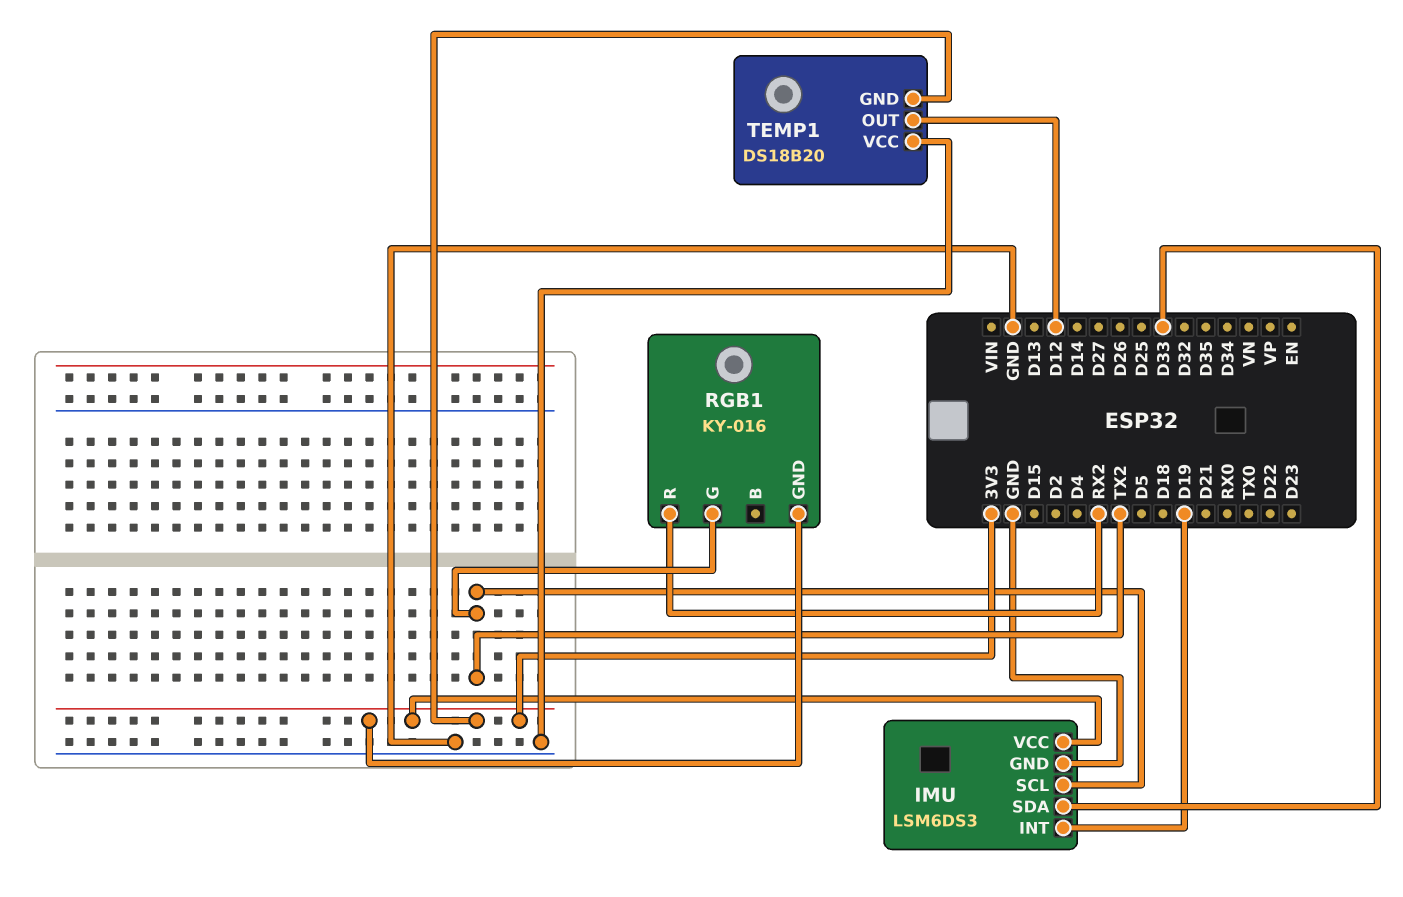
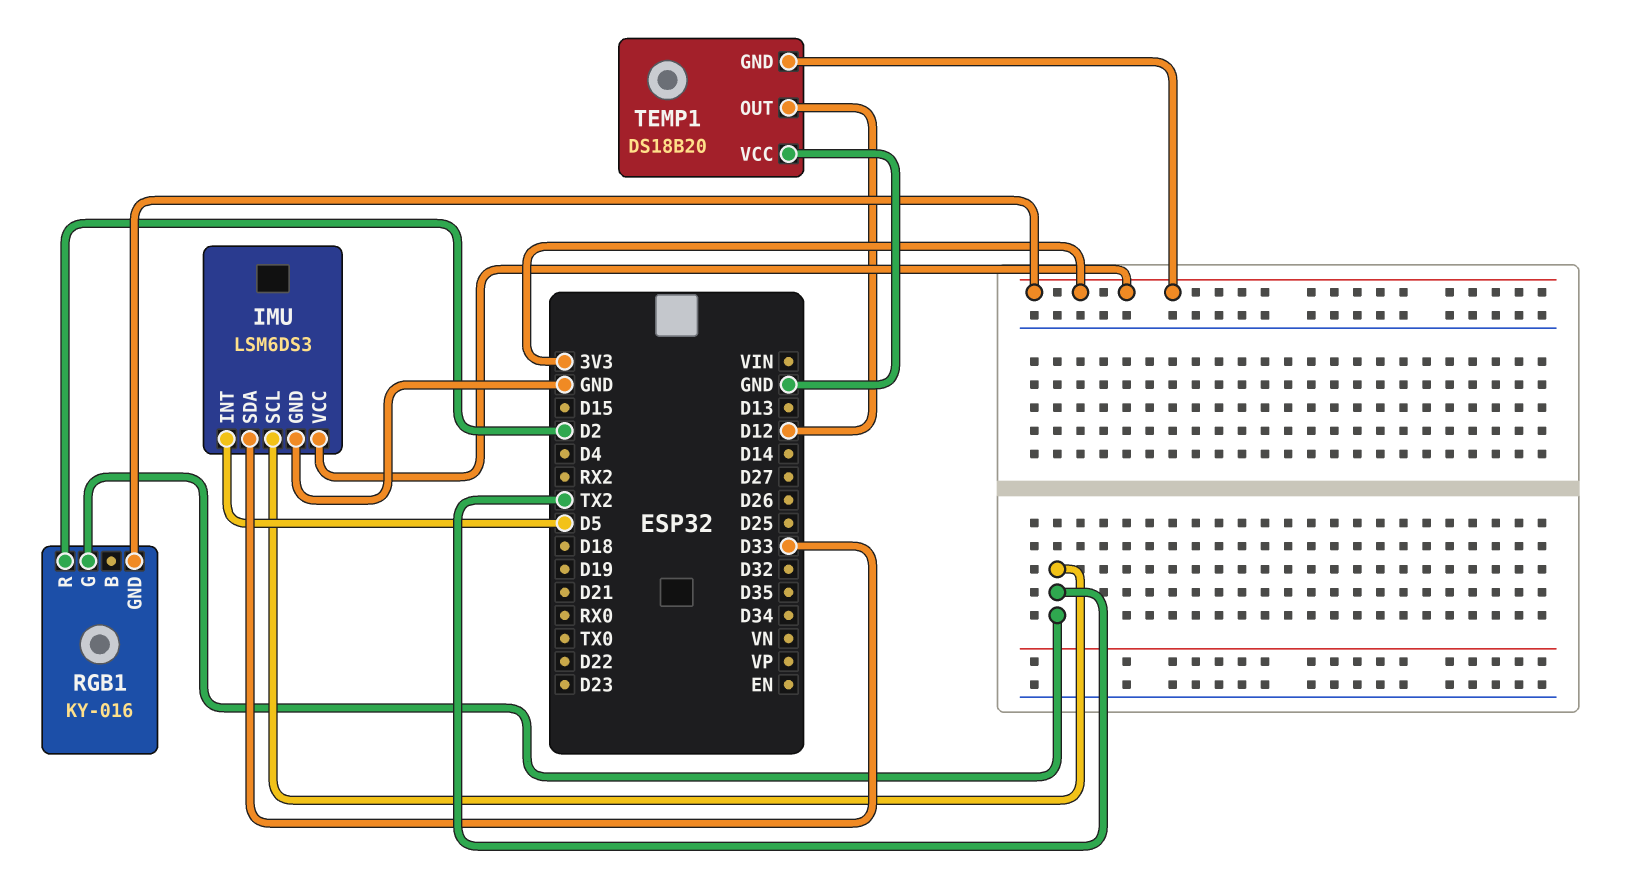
IMU pin INT: D19 -> D5
RGB1 pin R: RX2 -> D2

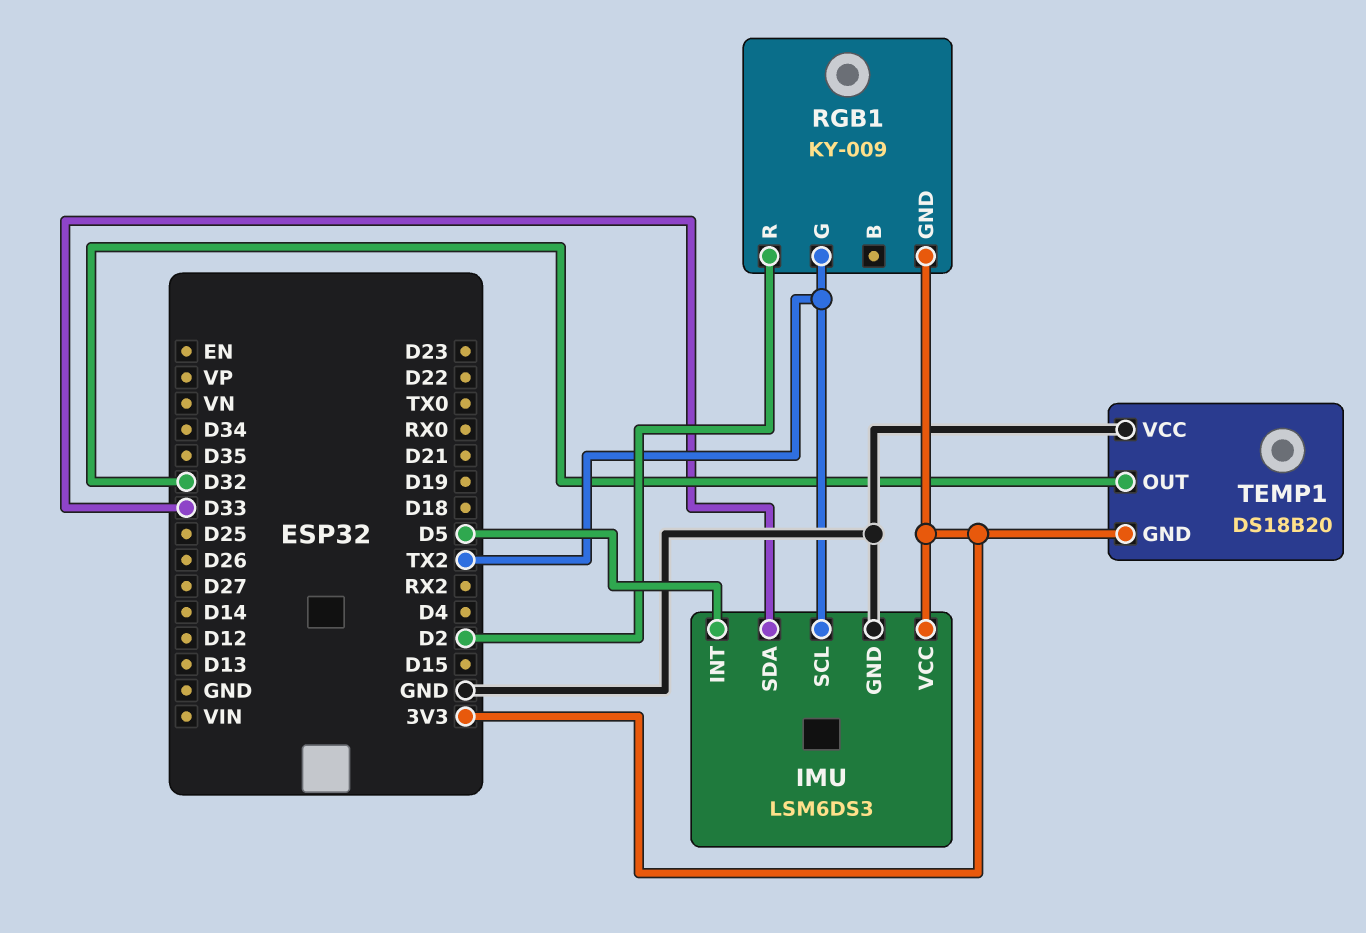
RGB1: KY-016 -> KY-009
TEMP1 pin OUT: D12 -> D32

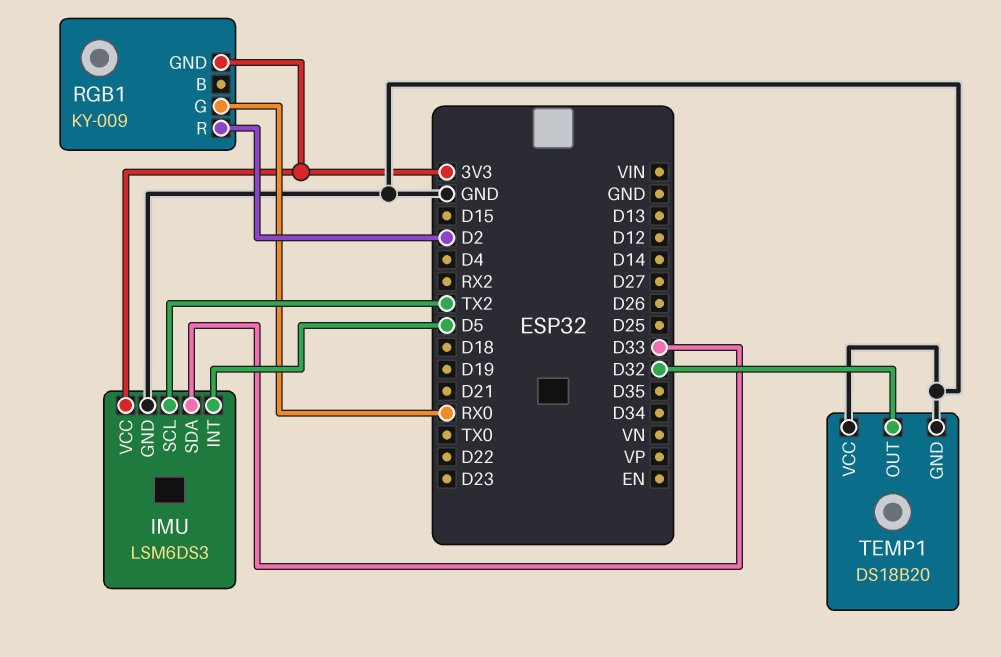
RGB1 pin G: TX2 -> RX0
TEMP1 pin GND: 3V3 -> GND

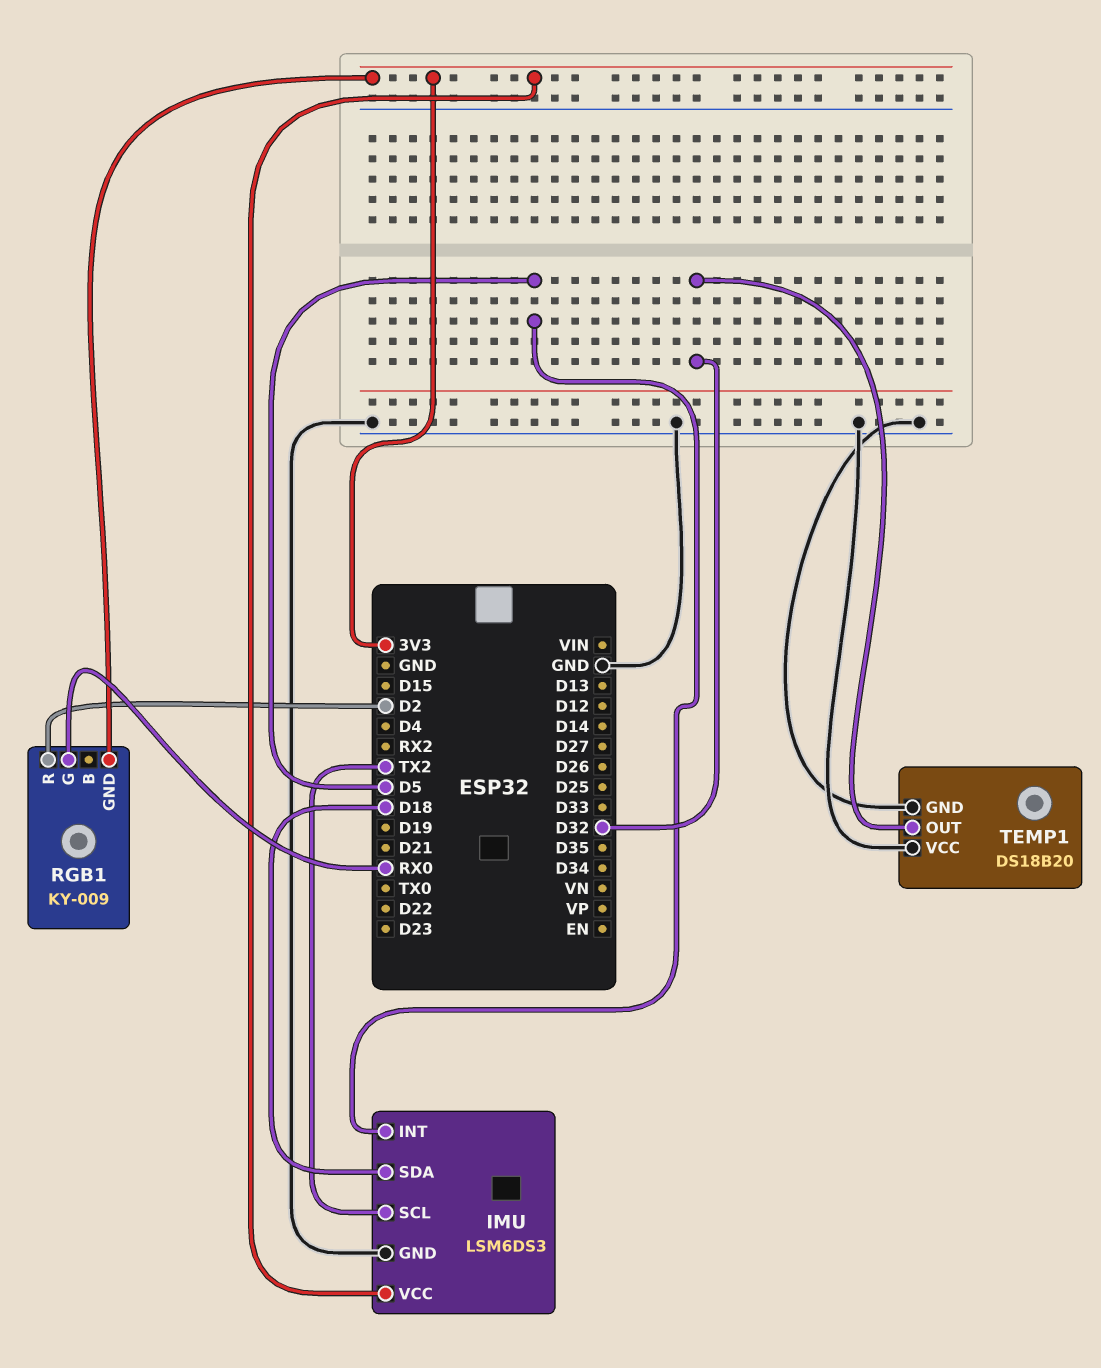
IMU pin SDA: D33 -> D18

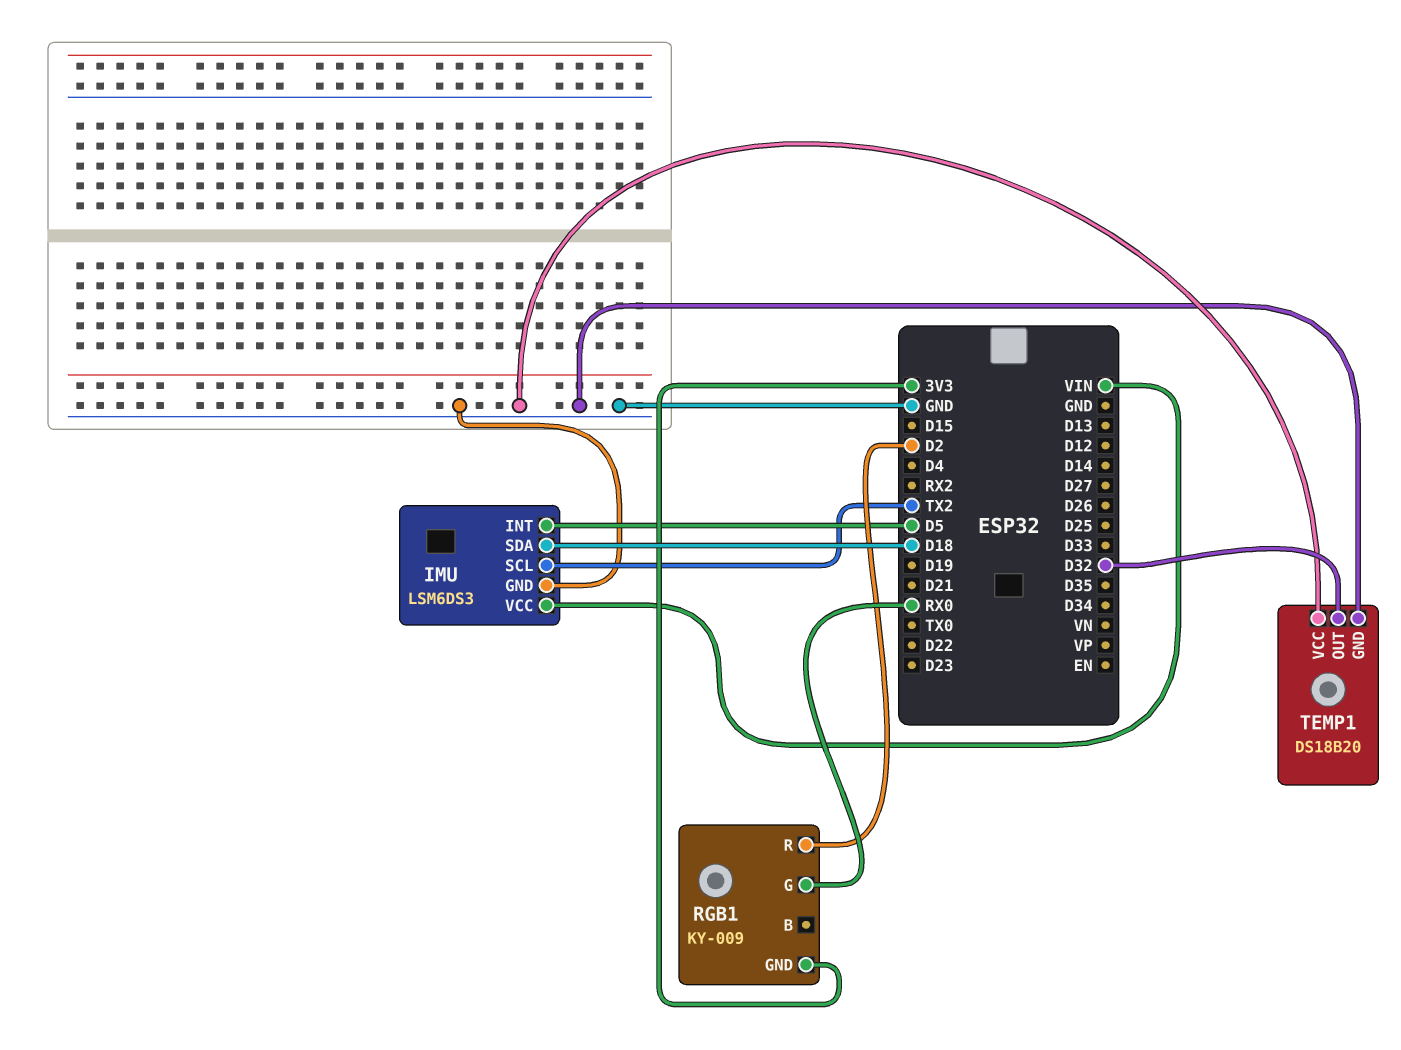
IMU pin VCC: 3V3 -> VIN

